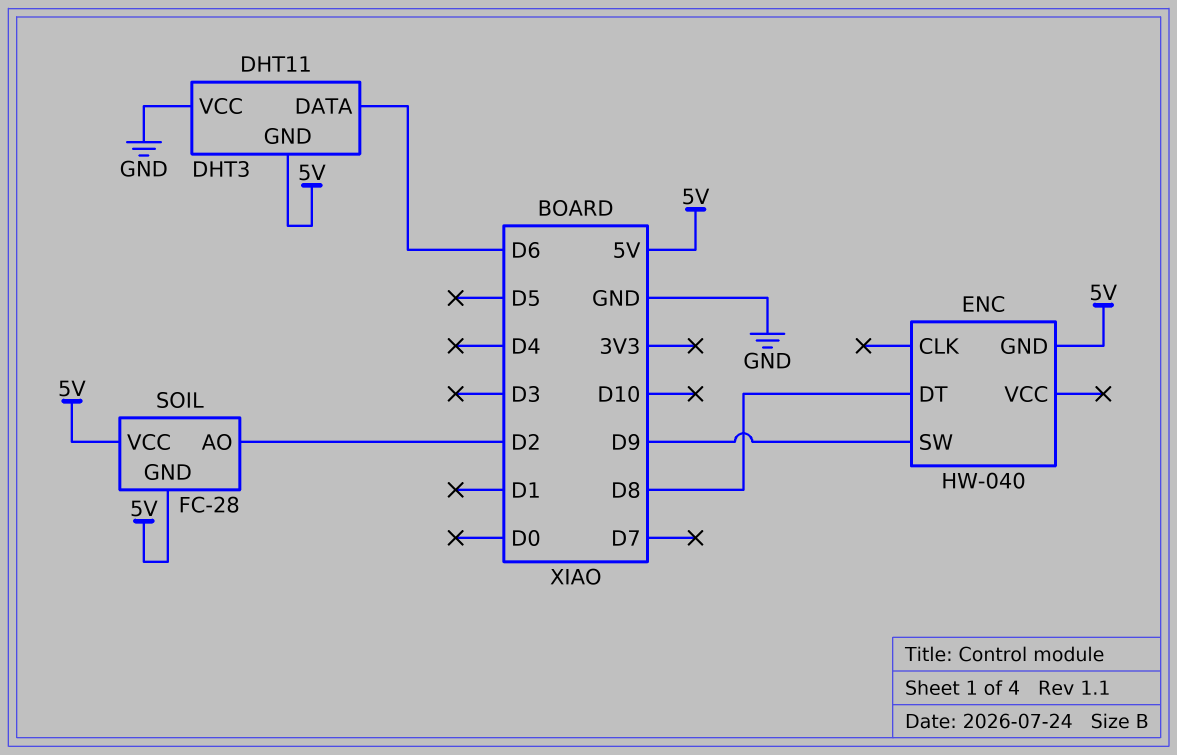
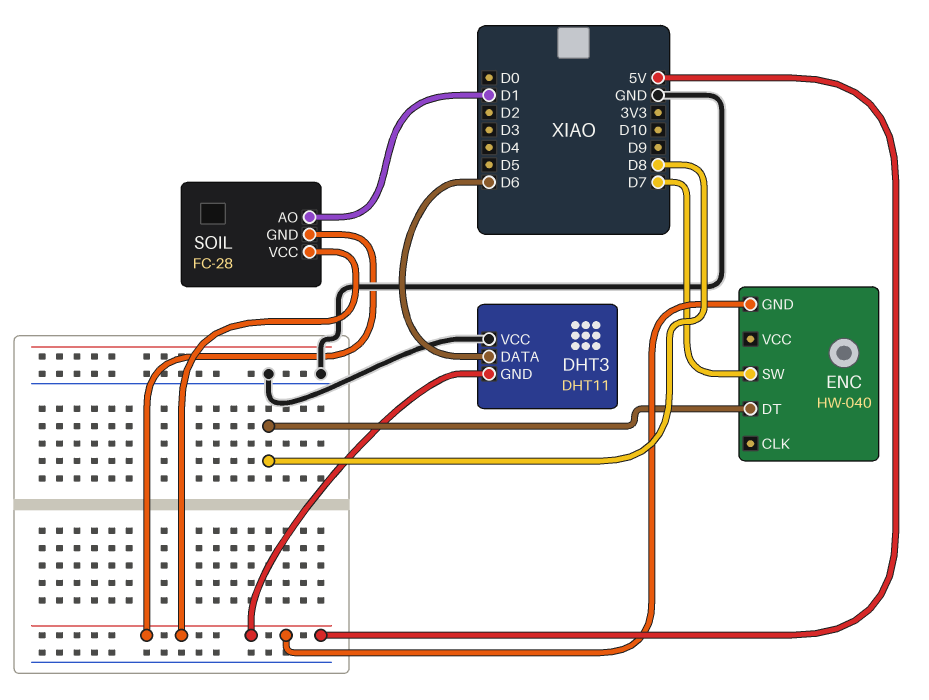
ENC pin SW: D9 -> D7
SOIL pin AO: D2 -> D1

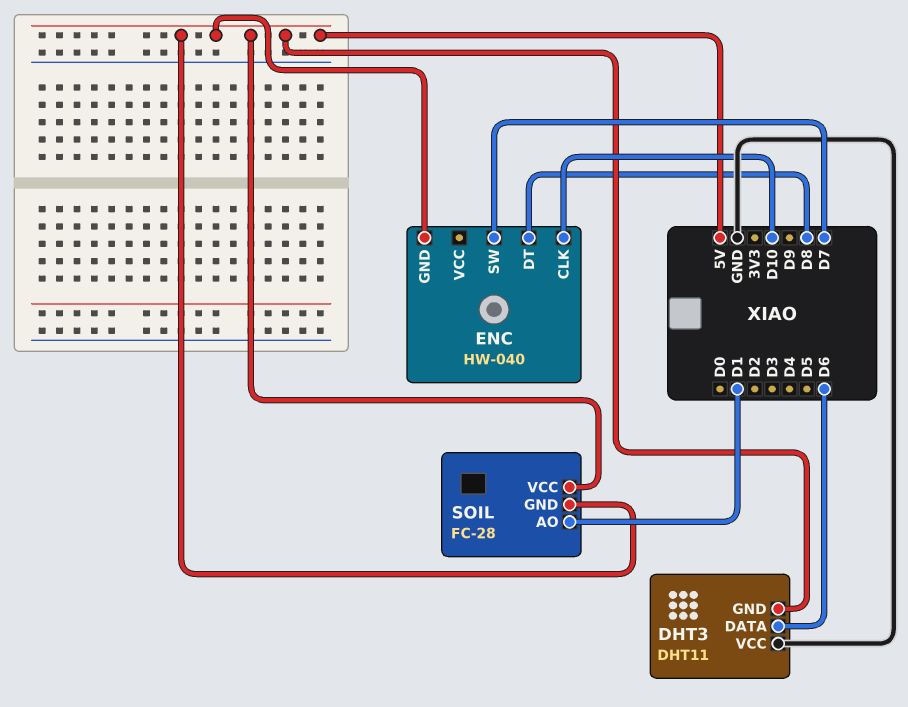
ENC pin CLK: none -> D10

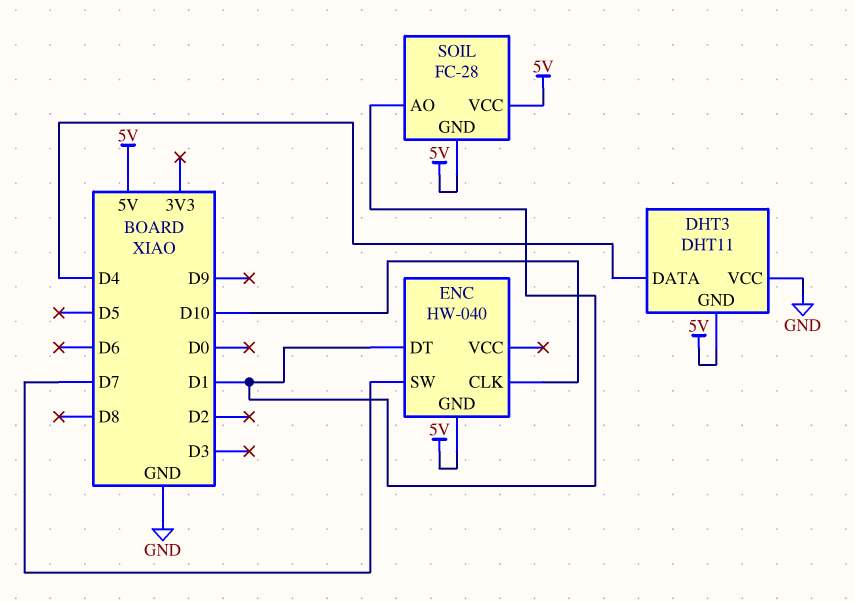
DHT3 pin DATA: D6 -> D4
ENC pin DT: D8 -> D1

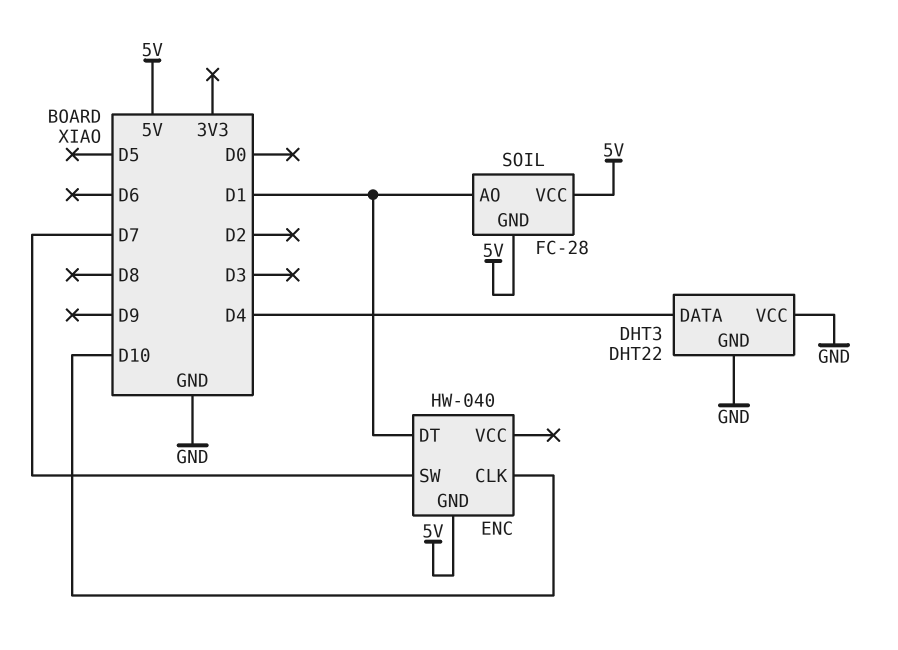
DHT3: DHT11 -> DHT22
DHT3 pin GND: 5V -> GND

